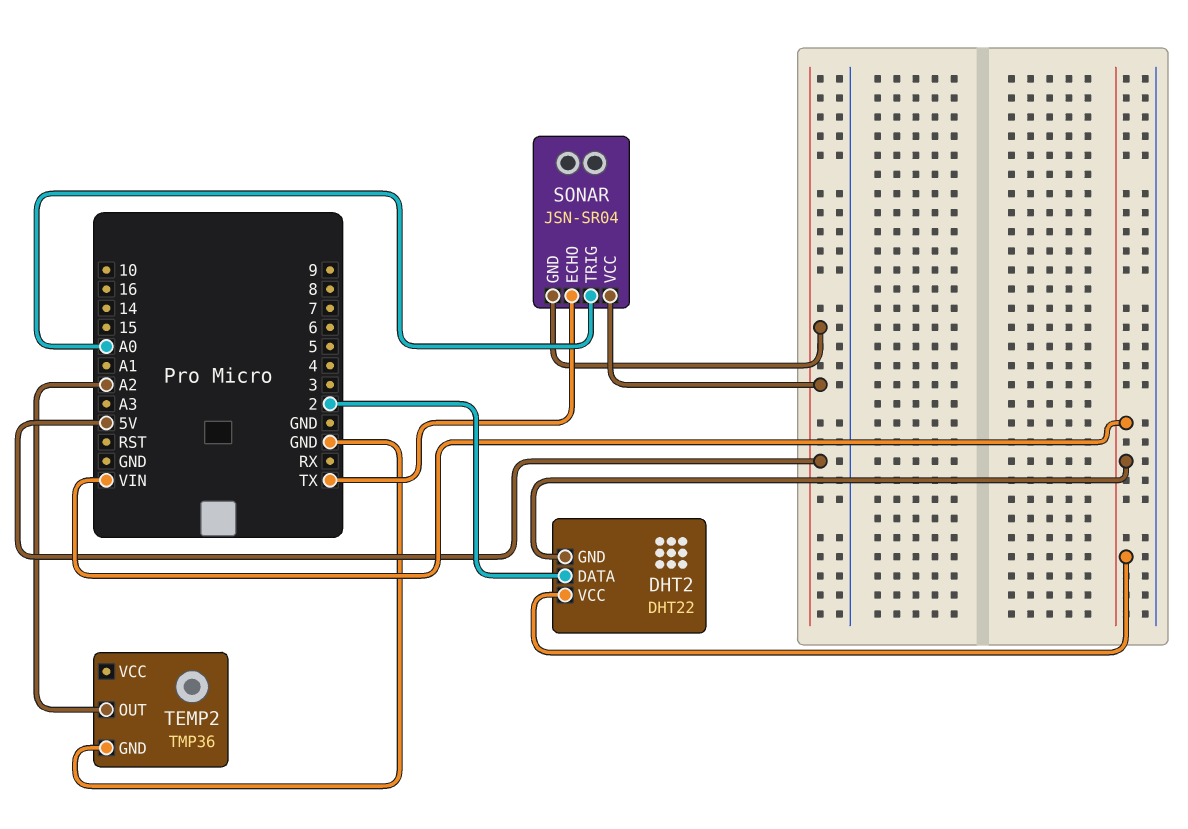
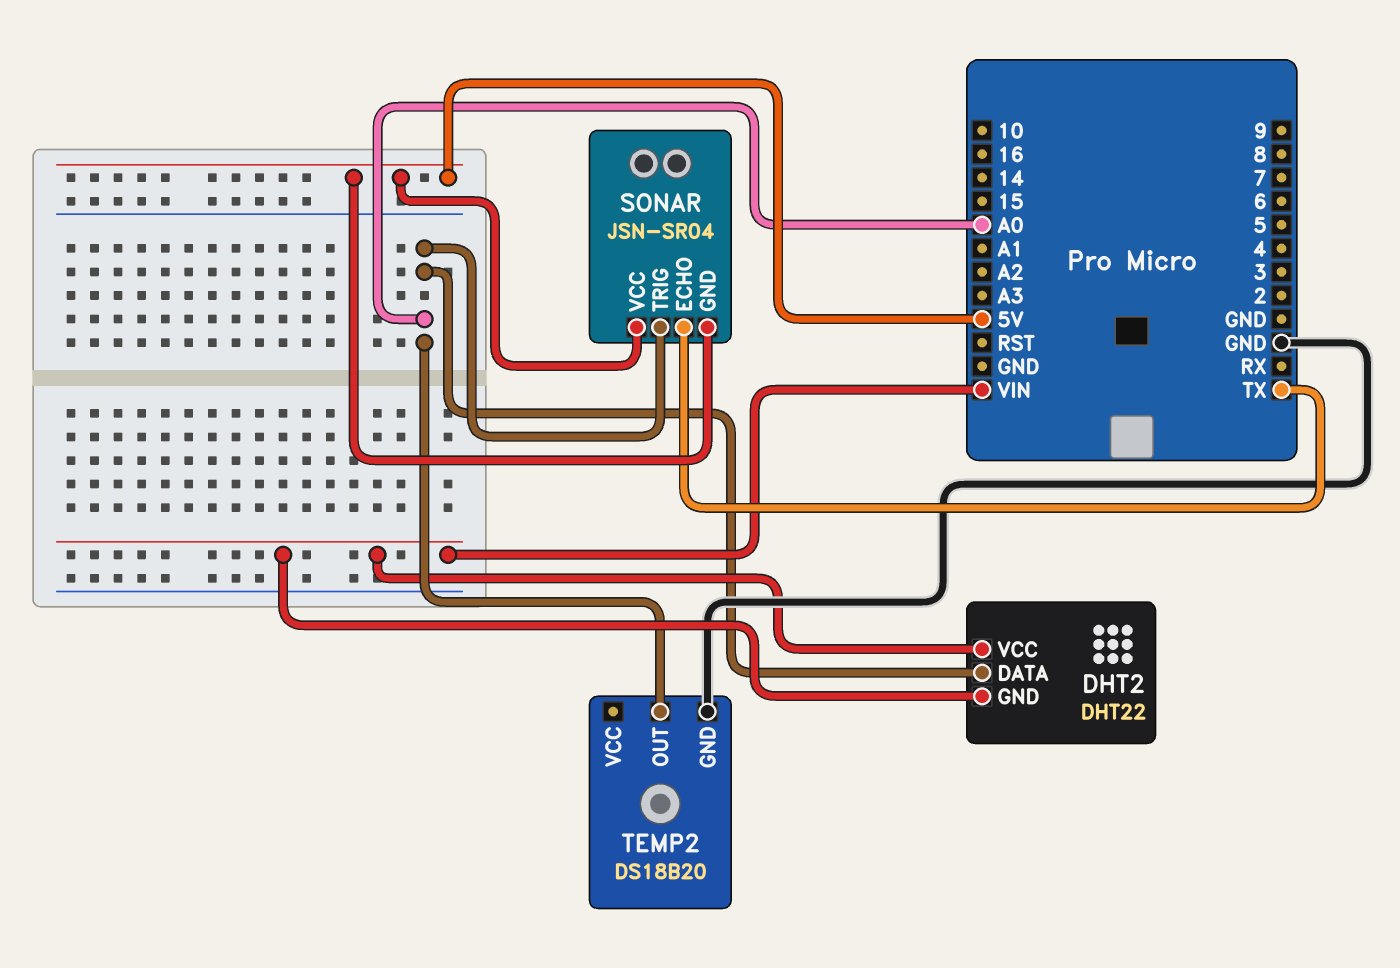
DHT2 pin DATA: 2 -> A0
TEMP2: TMP36 -> DS18B20
TEMP2 pin OUT: A2 -> A0

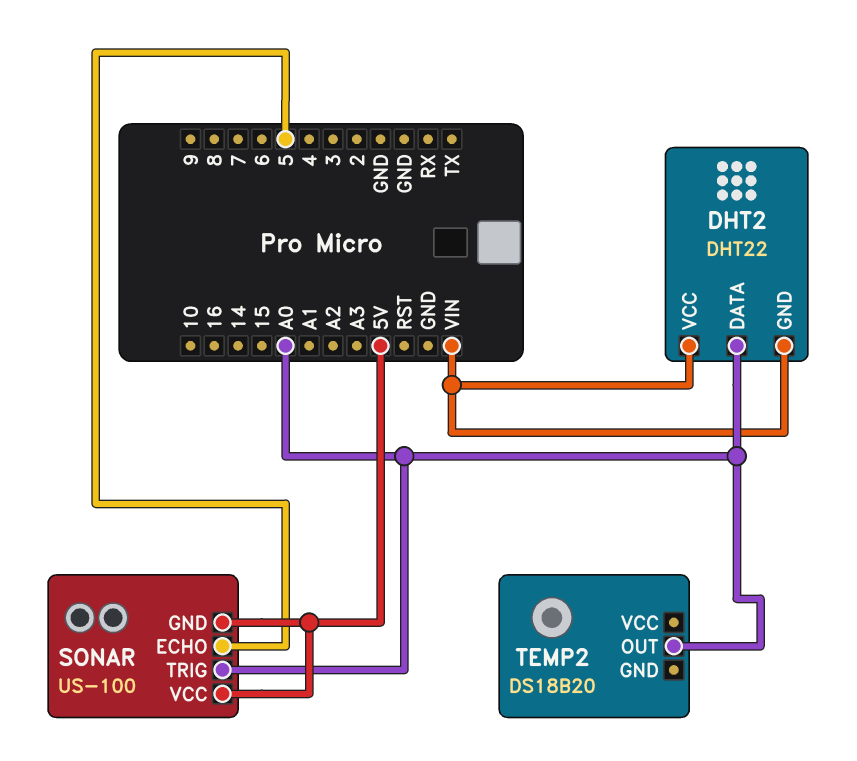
SONAR: JSN-SR04 -> US-100
SONAR pin ECHO: TX -> 5
TEMP2 pin GND: GND -> none

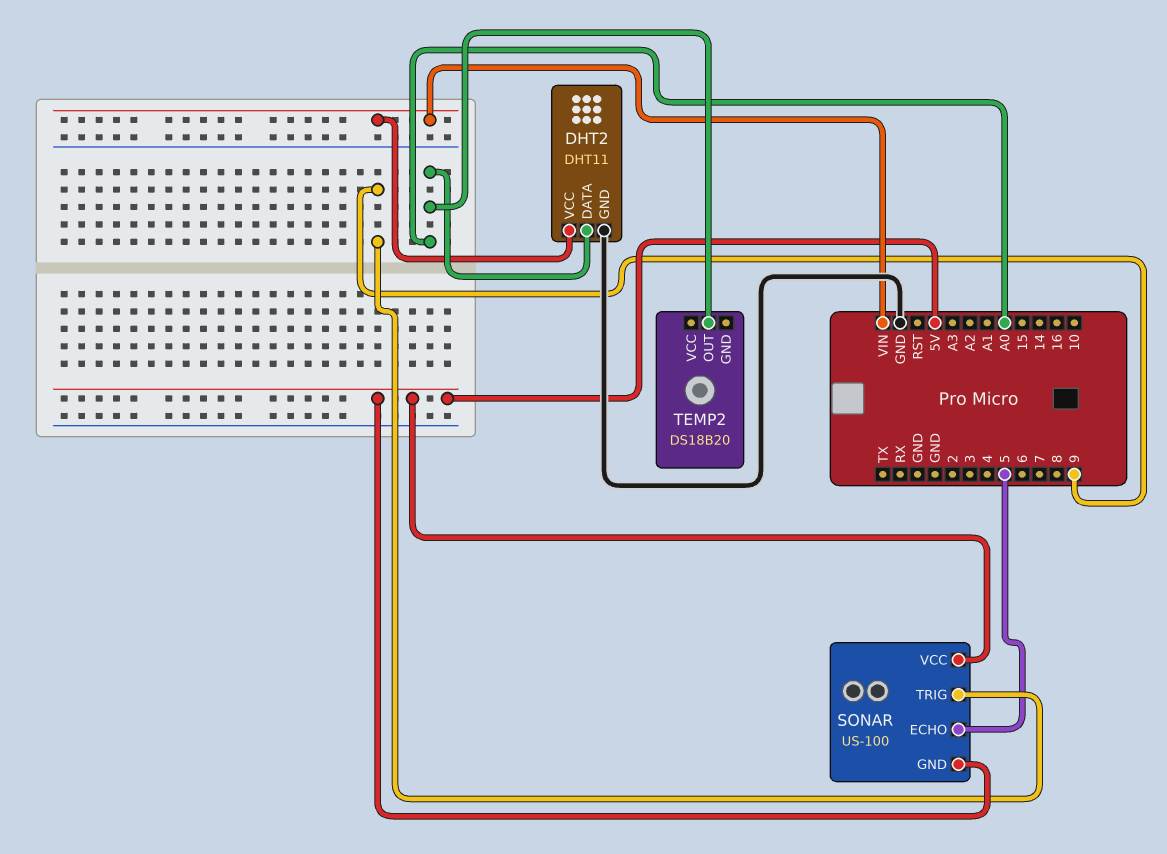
DHT2: DHT22 -> DHT11
DHT2 pin GND: VIN -> GND
SONAR pin TRIG: A0 -> 9

